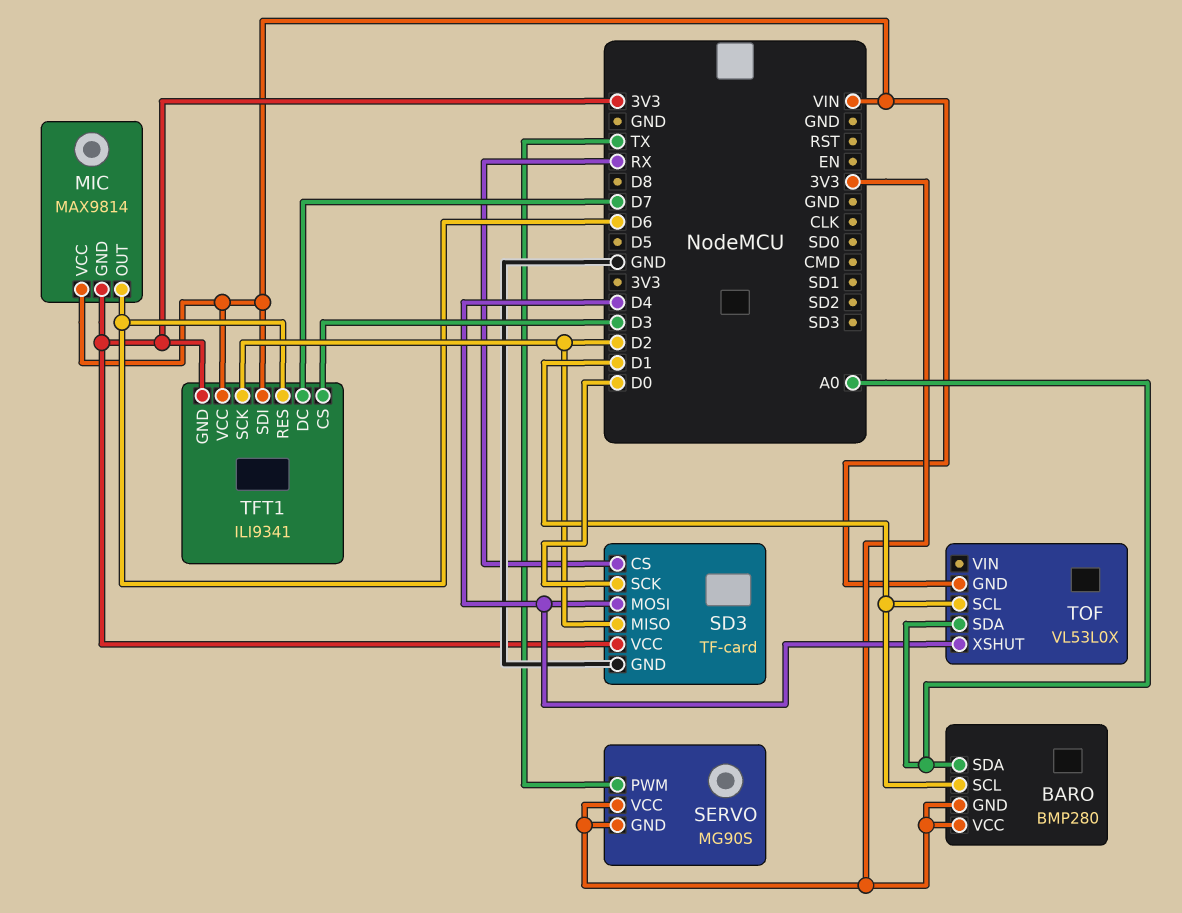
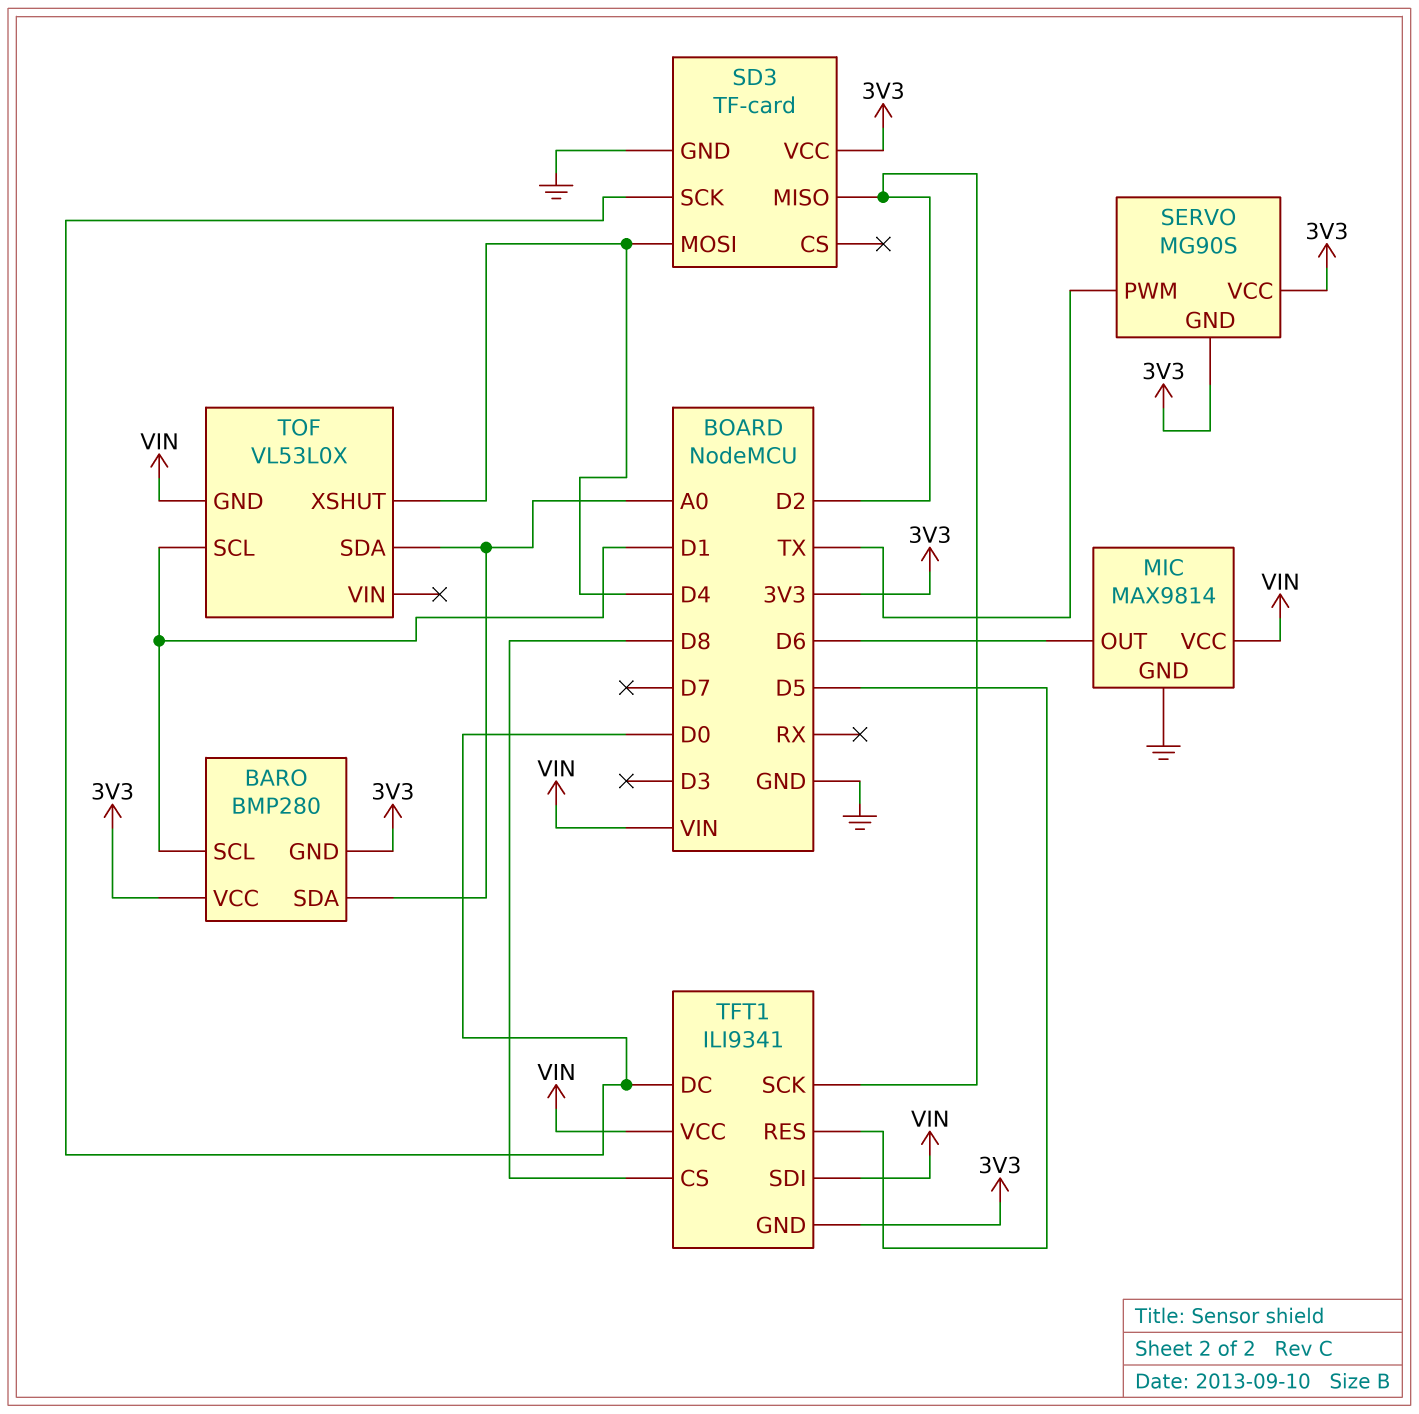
MIC pin GND: 3V3 -> GND
SD3 pin CS: RX -> none
TFT1 pin CS: D3 -> D8
TFT1 pin DC: D7 -> D0
TFT1 pin RES: D6 -> D5

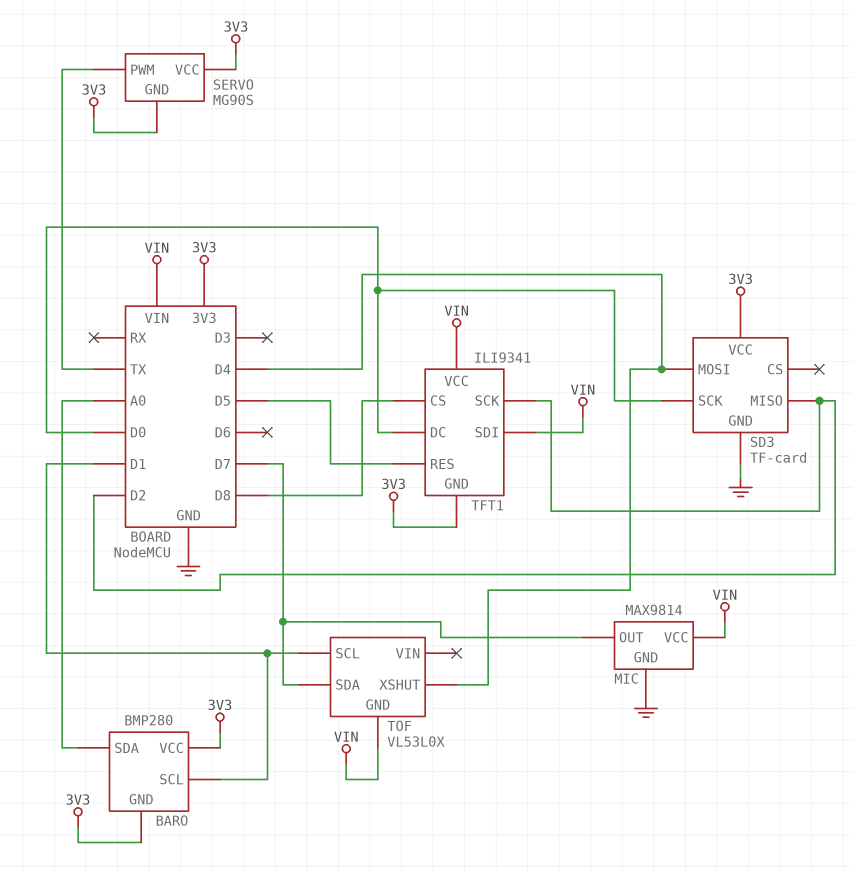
MIC pin OUT: D6 -> D7
TOF pin SDA: A0 -> D7

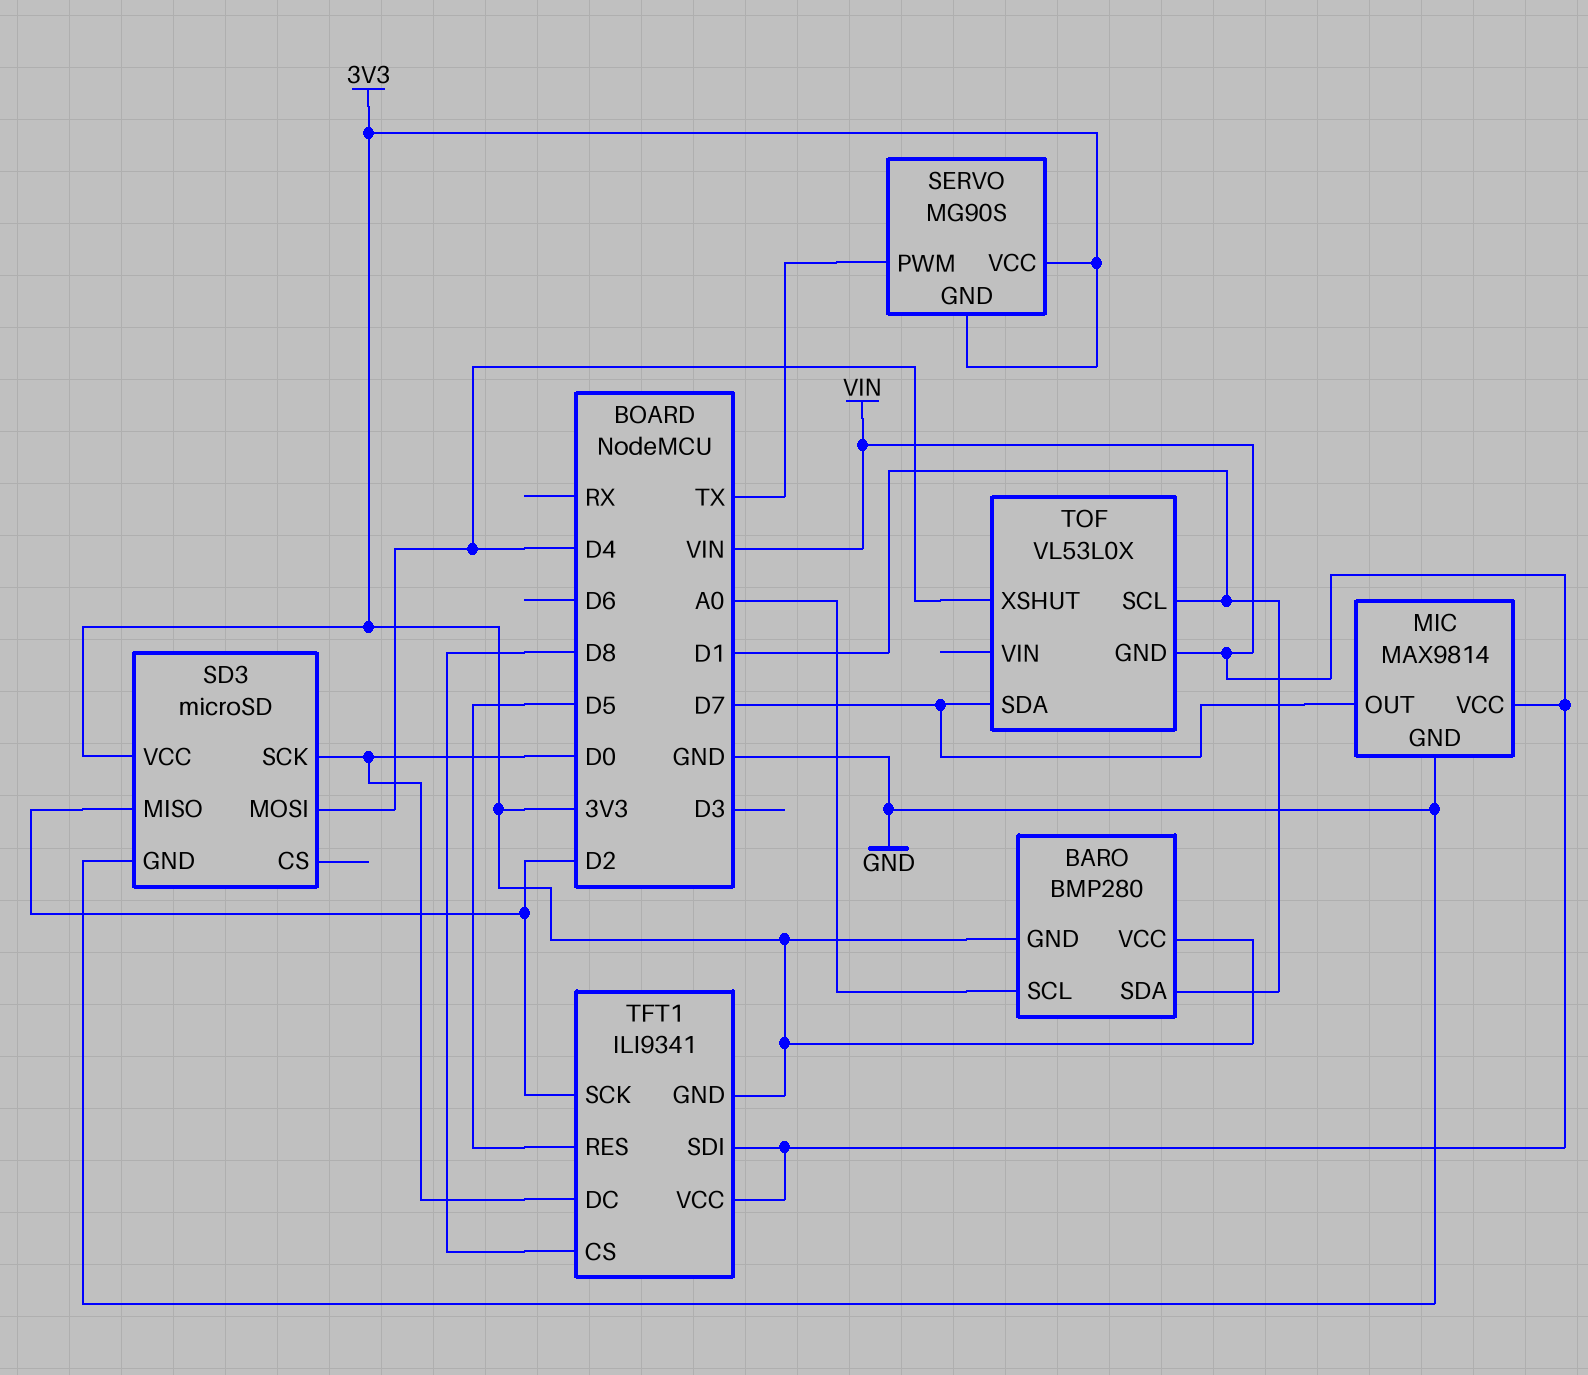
BARO pin SCL: D1 -> A0
BARO pin SDA: A0 -> D1
SD3: TF-card -> microSD

